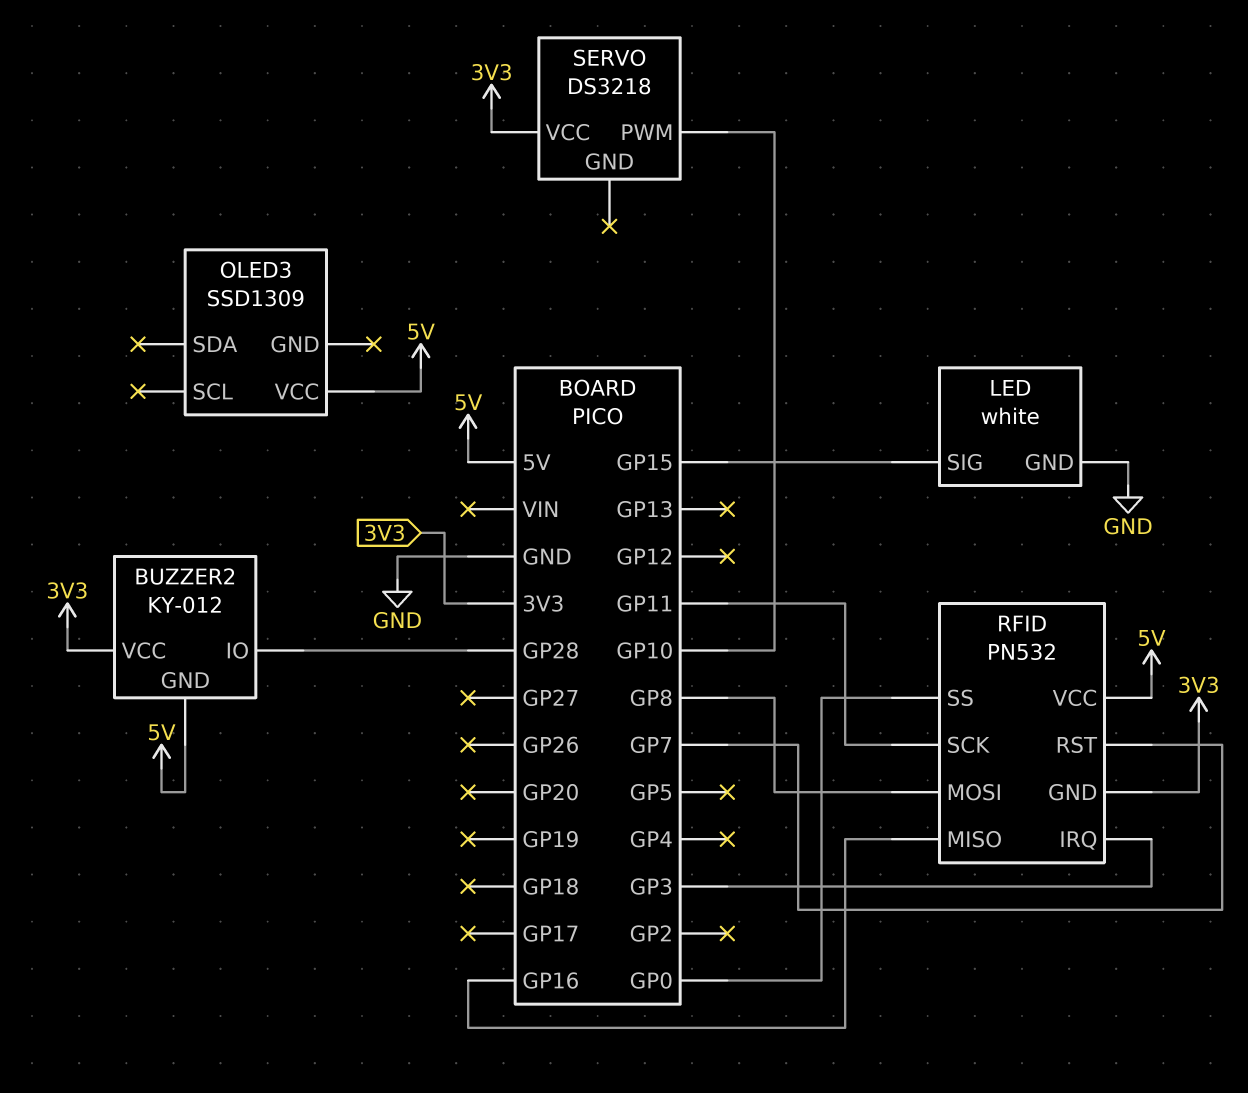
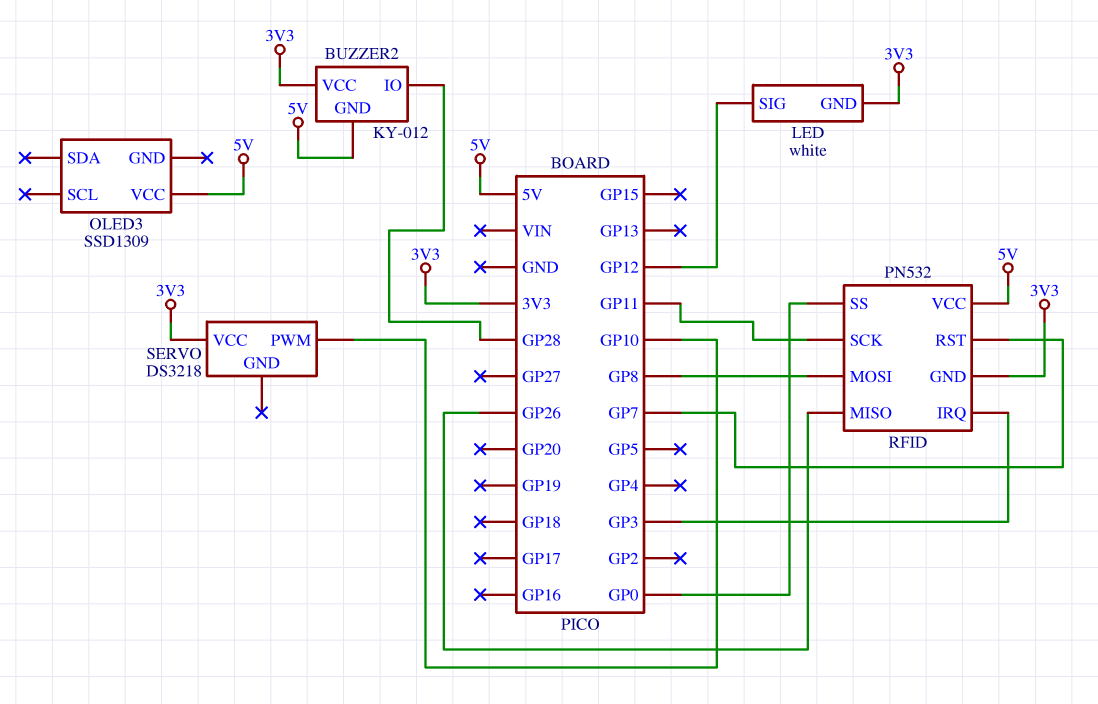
LED pin GND: GND -> 3V3
LED pin SIG: GP15 -> GP12
RFID pin MISO: GP16 -> GP26

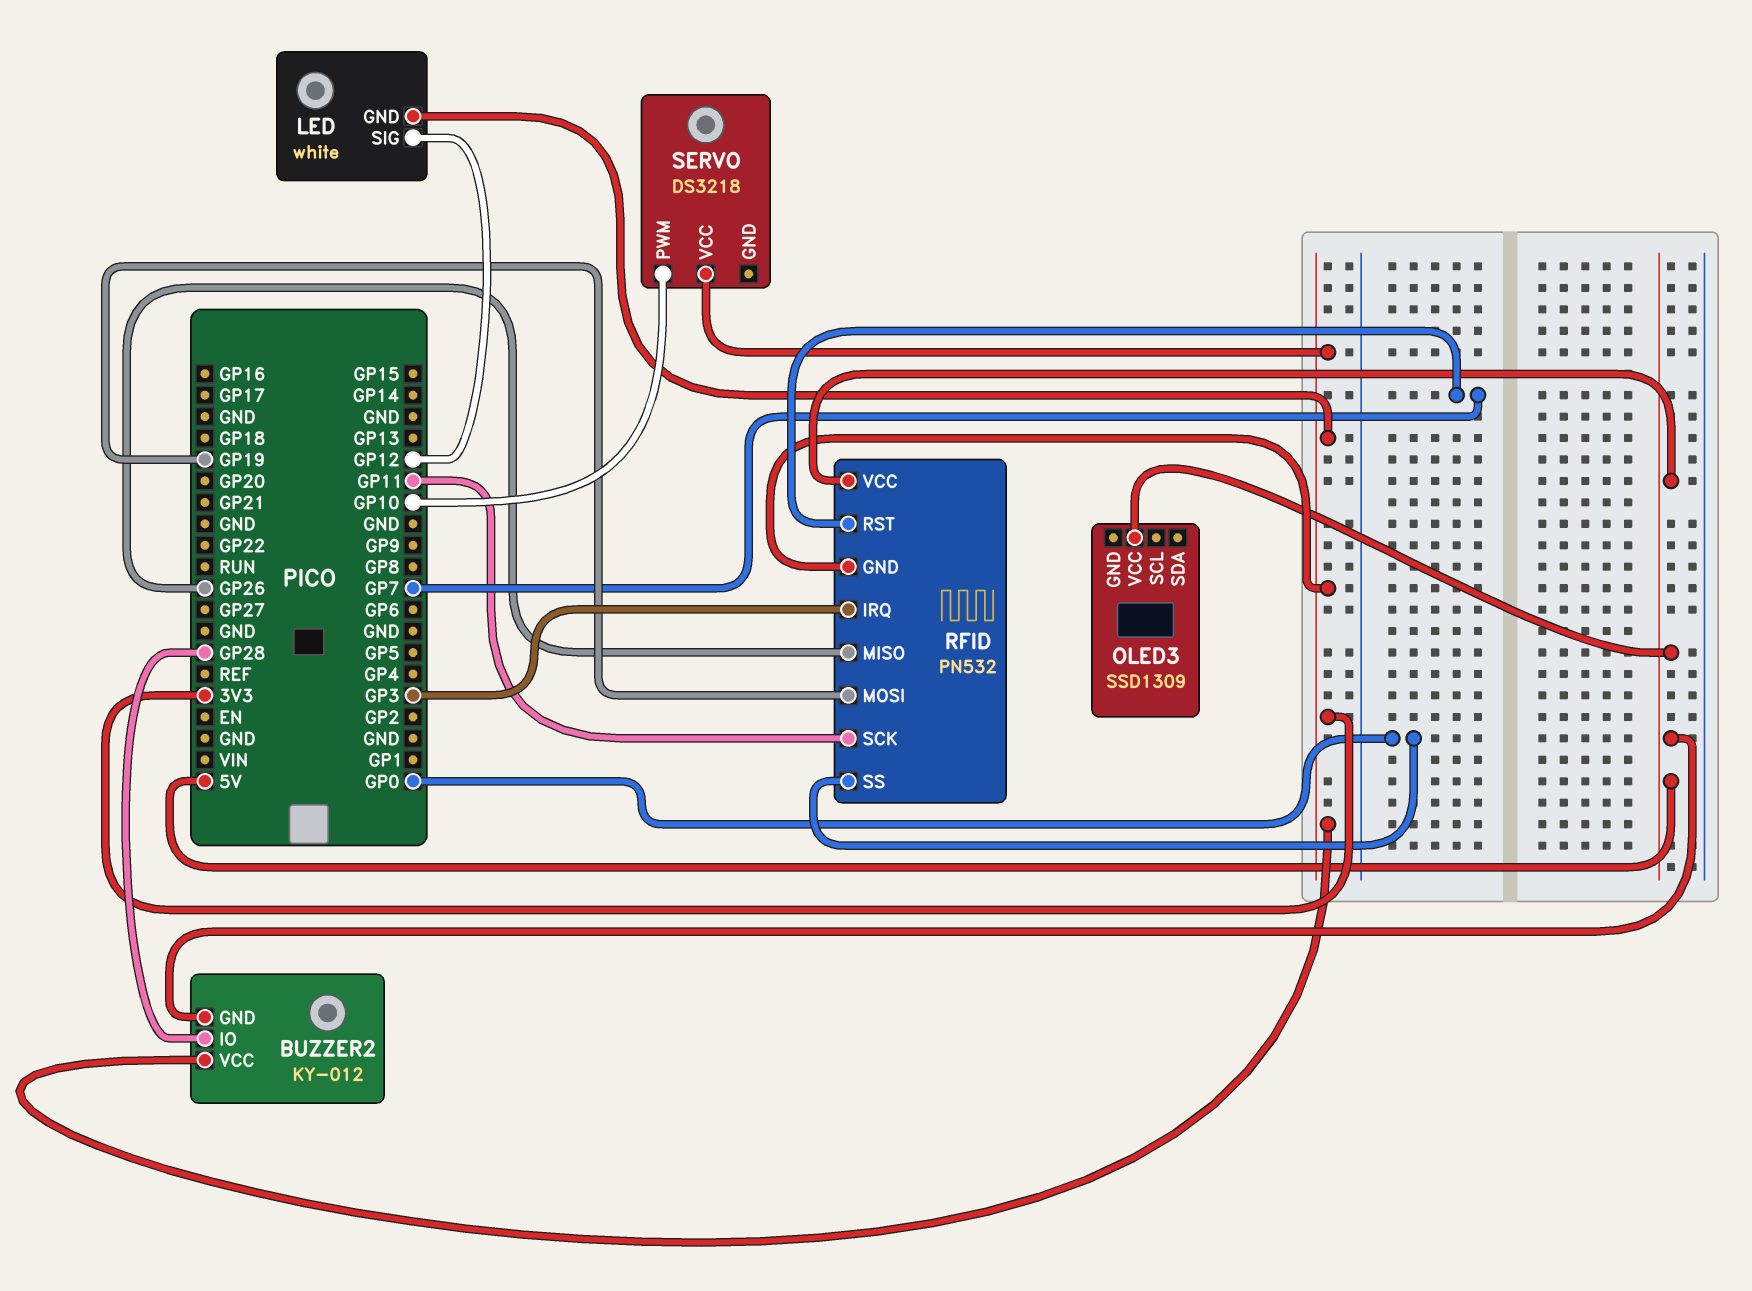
RFID pin MOSI: GP8 -> GP19

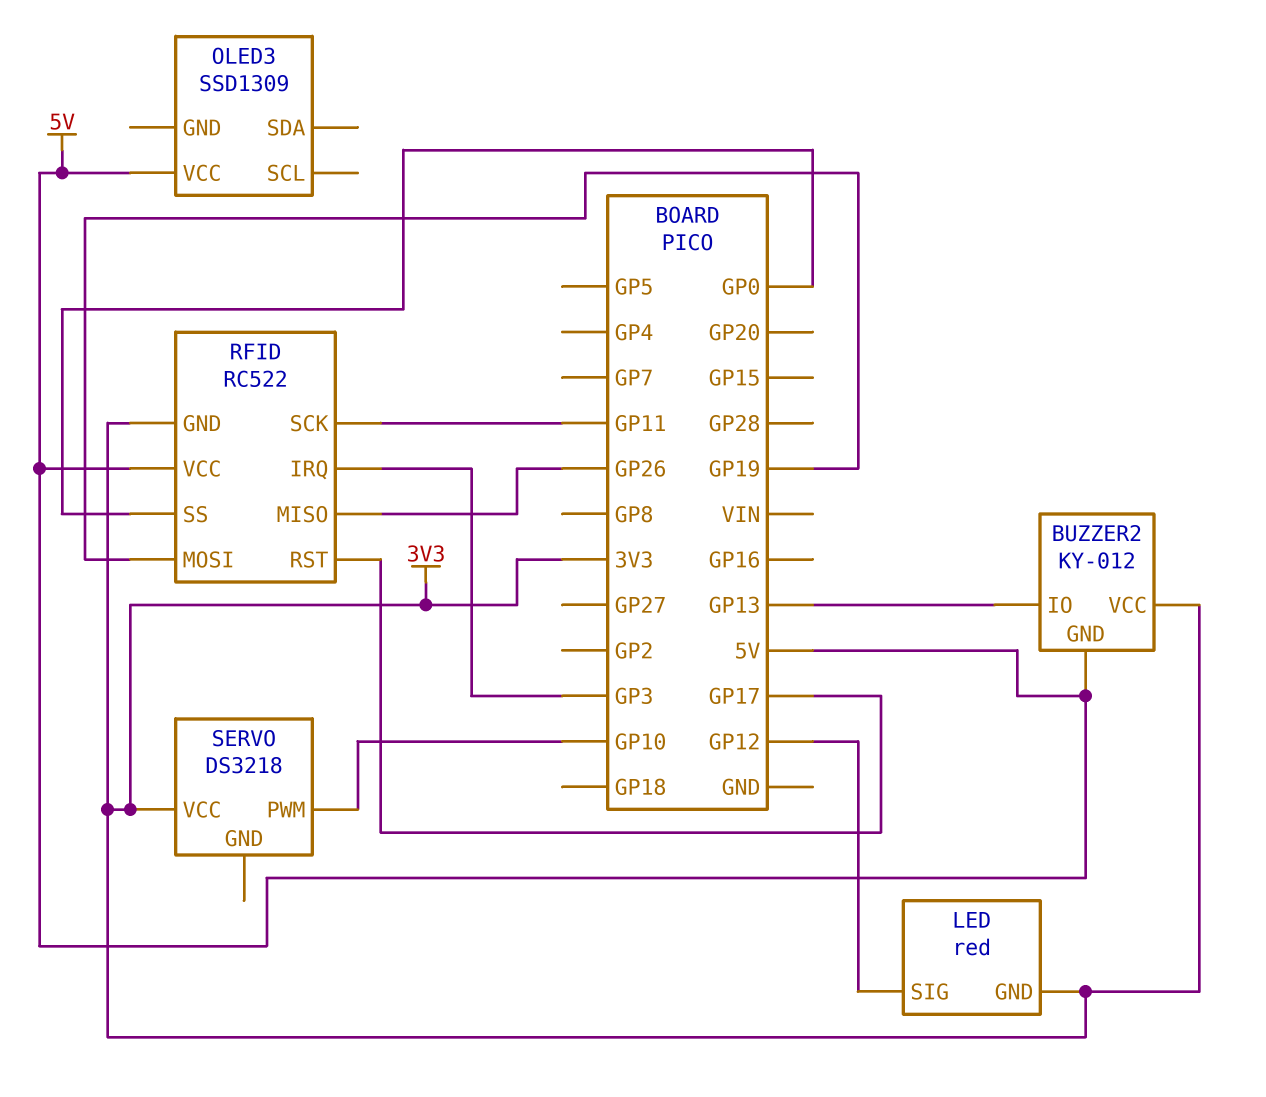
BUZZER2 pin IO: GP28 -> GP13
LED: white -> red
RFID: PN532 -> RC522
RFID pin RST: GP7 -> GP17

